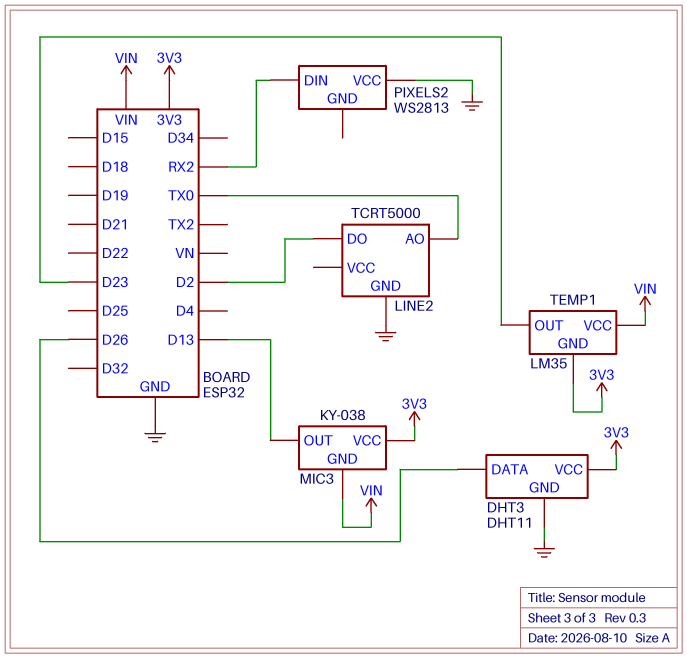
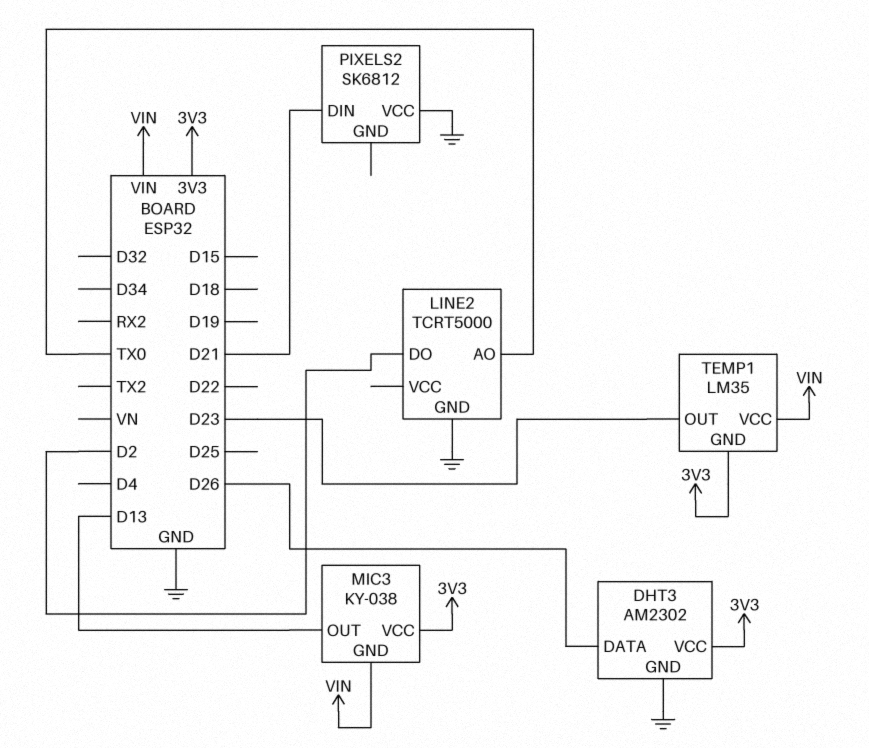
DHT3: DHT11 -> AM2302
PIXELS2: WS2813 -> SK6812
PIXELS2 pin DIN: RX2 -> D21

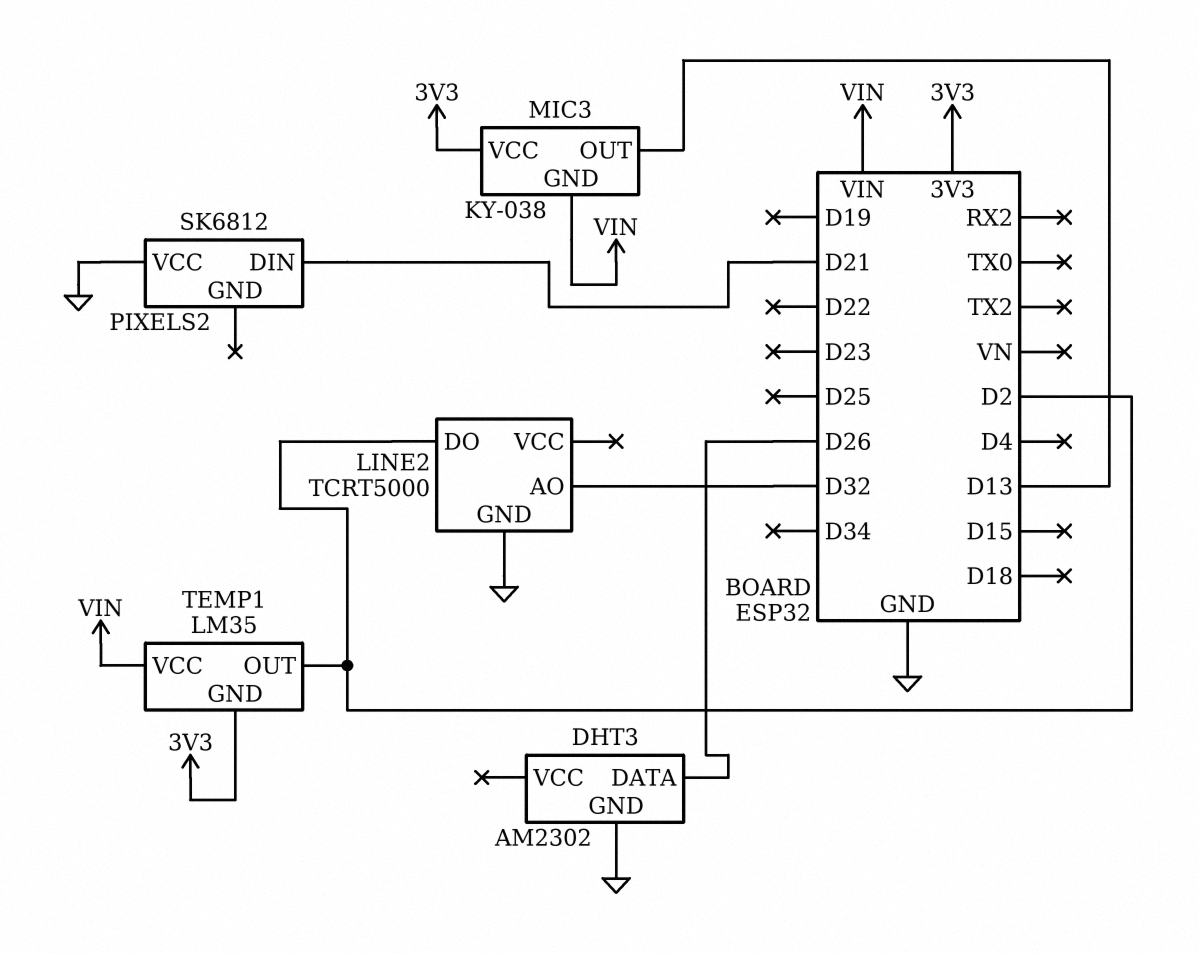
DHT3 pin VCC: 3V3 -> none
LINE2 pin AO: TX0 -> D32
TEMP1 pin OUT: D23 -> D2

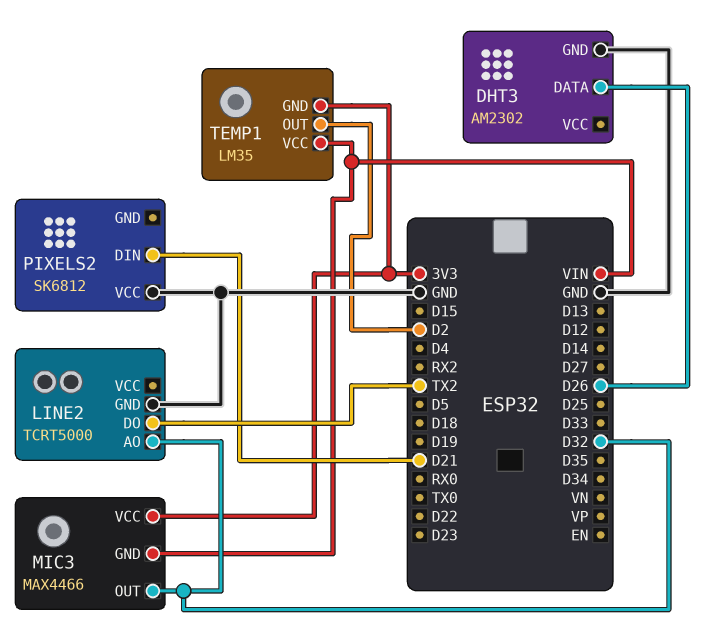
LINE2 pin DO: D2 -> TX2
MIC3: KY-038 -> MAX4466
MIC3 pin OUT: D13 -> D32

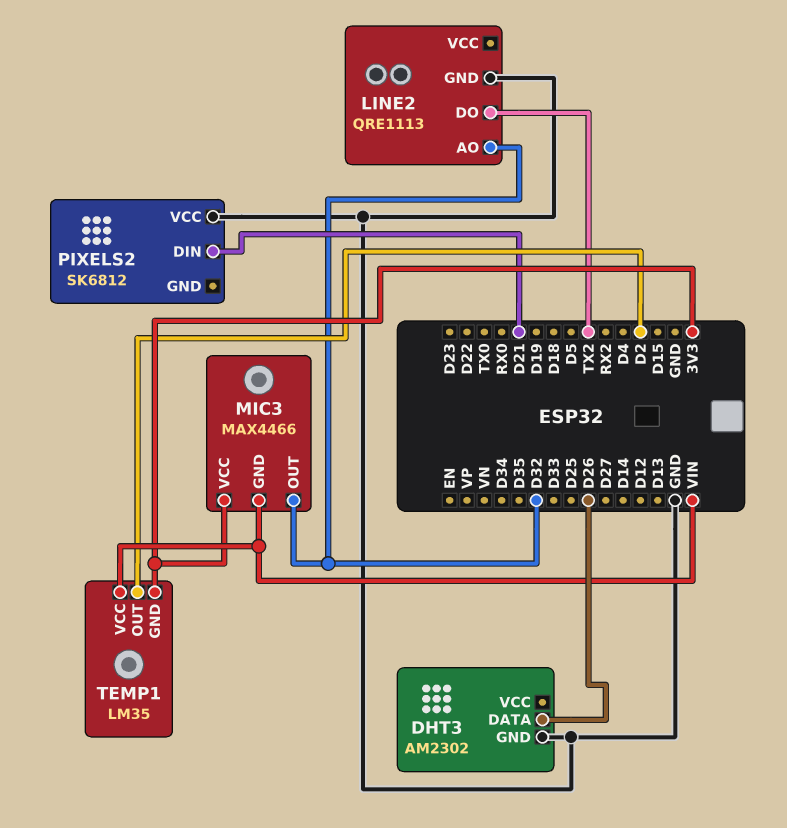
LINE2: TCRT5000 -> QRE1113

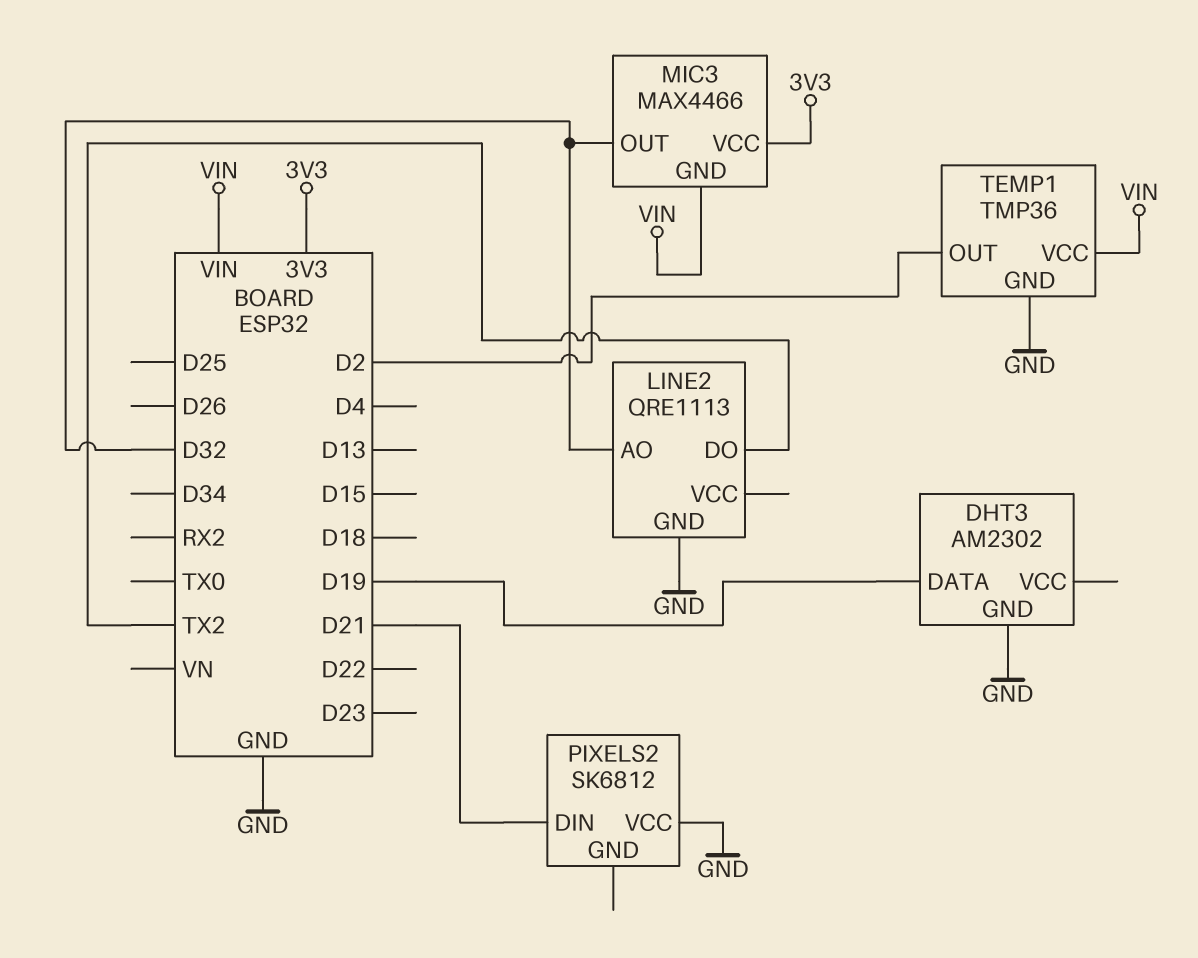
DHT3 pin DATA: D26 -> D19
TEMP1: LM35 -> TMP36
TEMP1 pin GND: 3V3 -> GND

